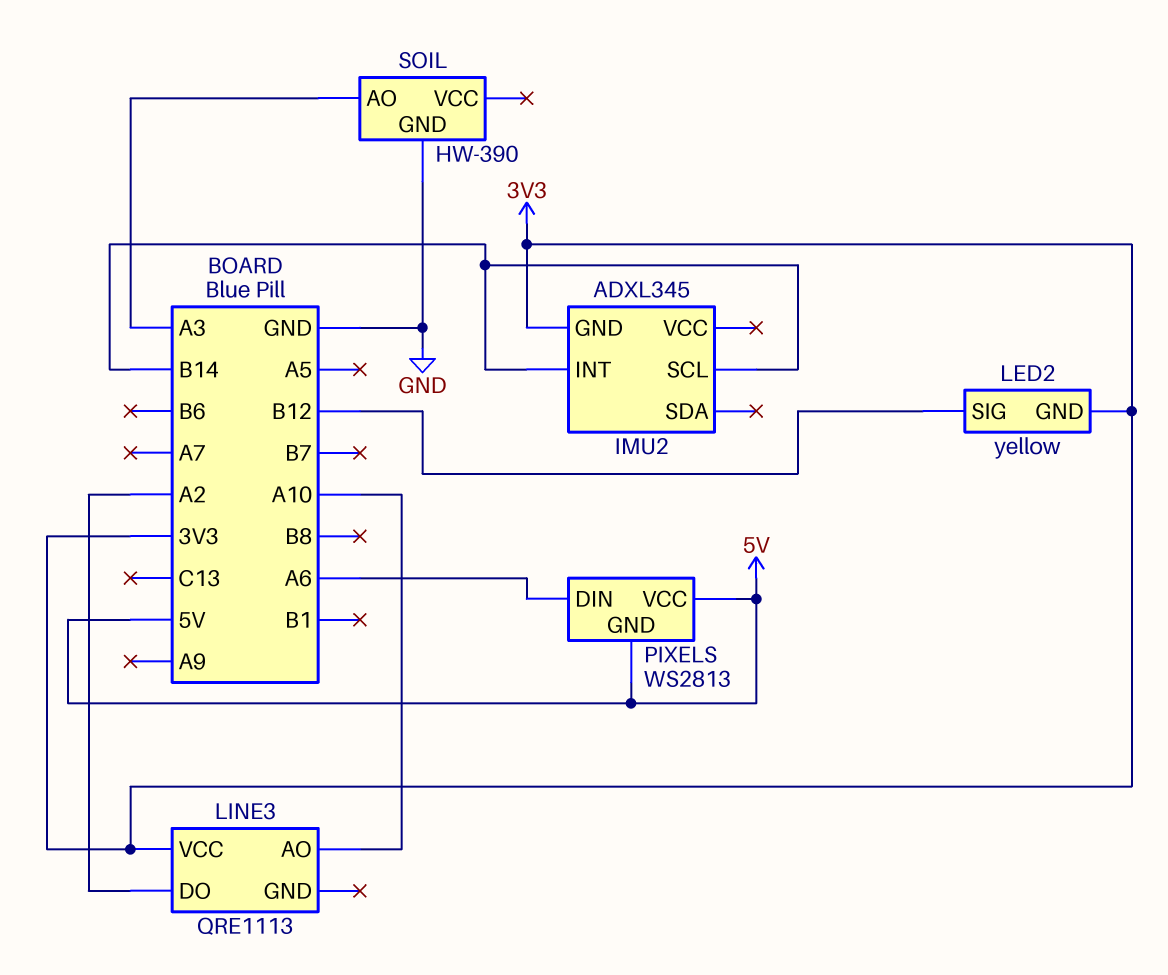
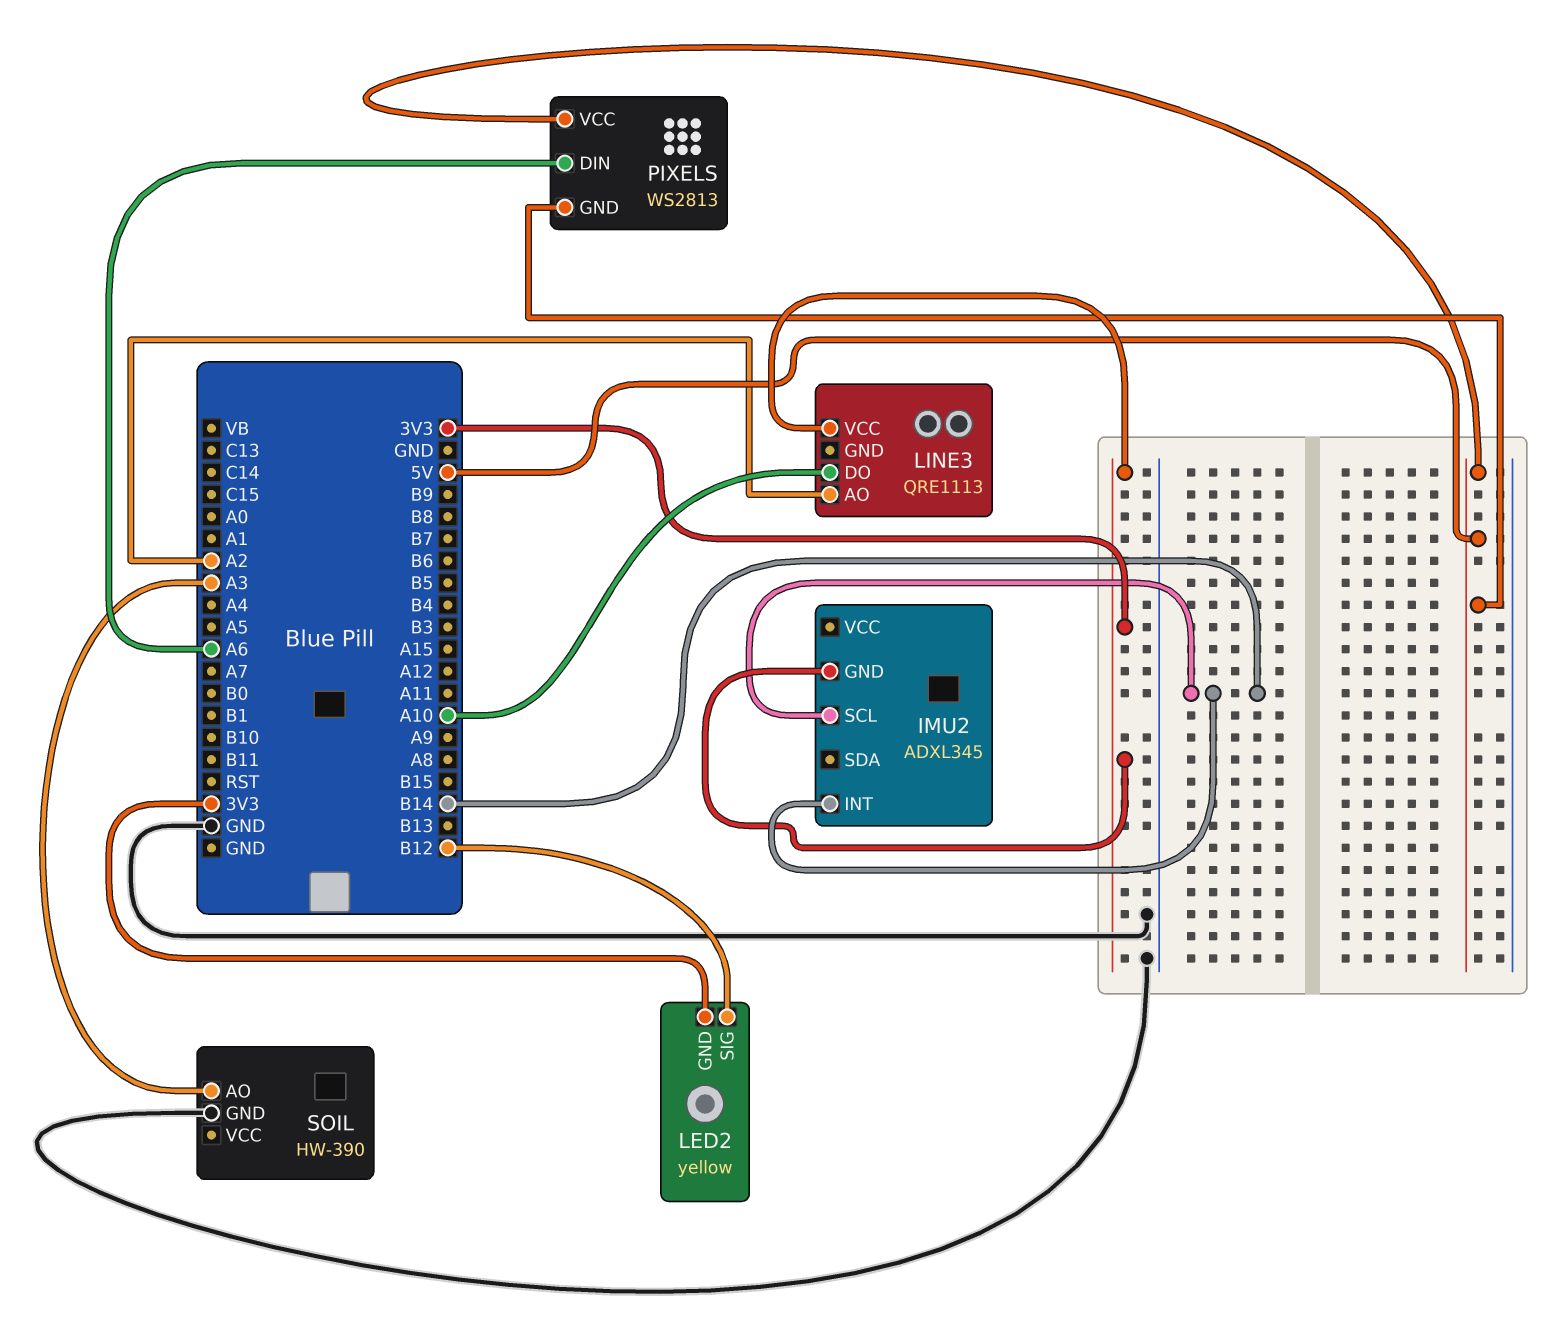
LINE3 pin AO: A10 -> A2
LINE3 pin DO: A2 -> A10

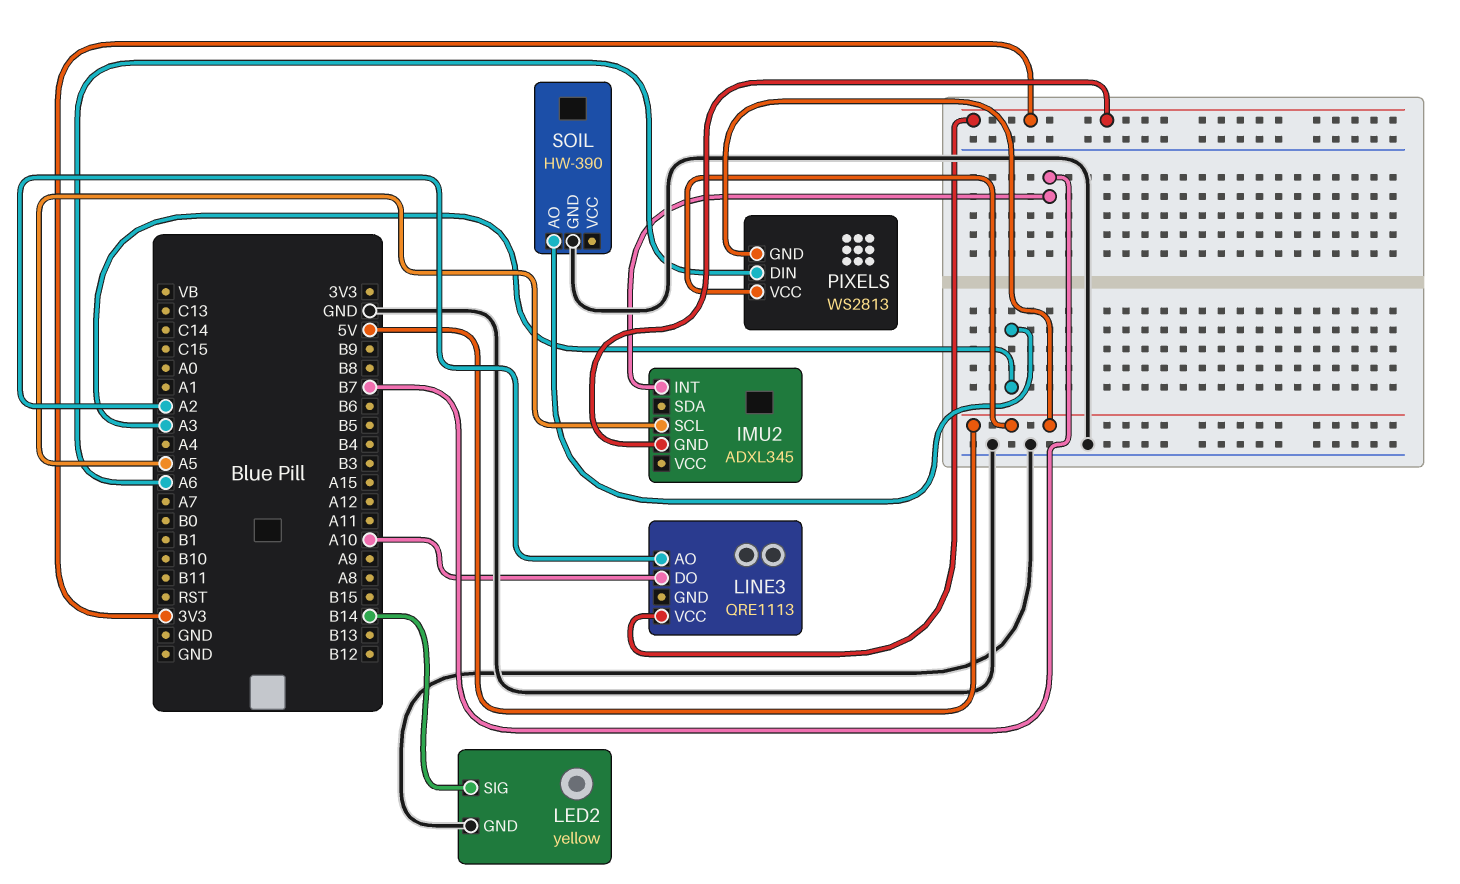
IMU2 pin INT: B14 -> B7
IMU2 pin SCL: B14 -> A5
LED2 pin GND: 3V3 -> GND
LED2 pin SIG: B12 -> B14

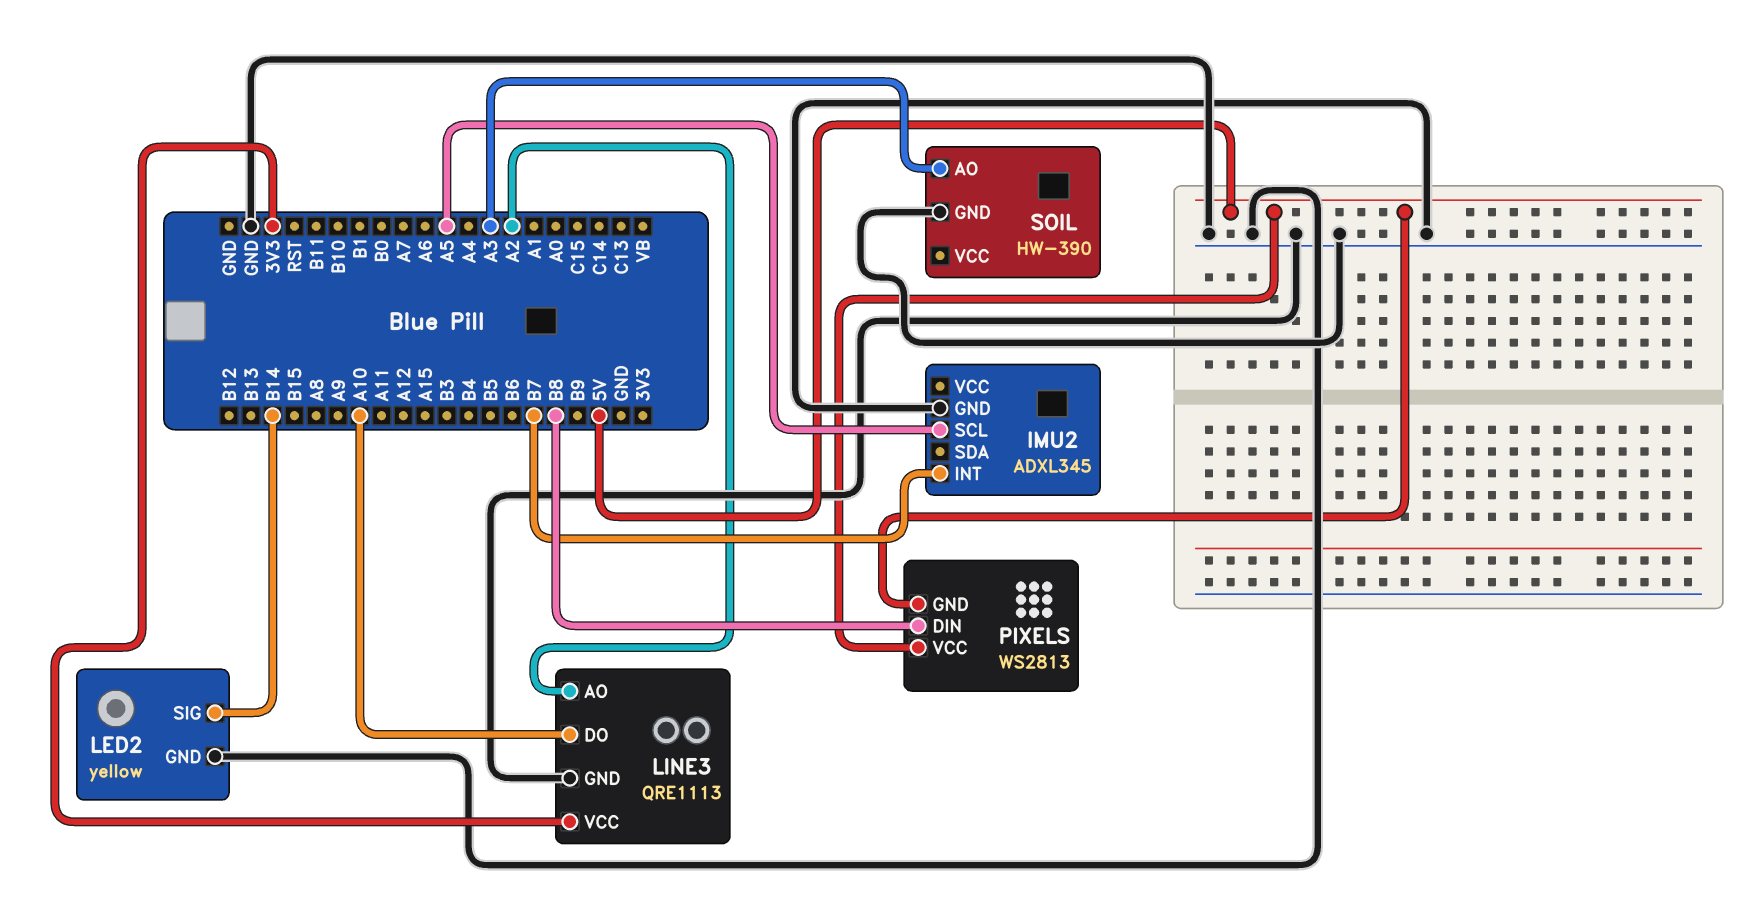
IMU2 pin GND: 3V3 -> GND
LINE3 pin GND: none -> GND
PIXELS pin DIN: A6 -> B8

